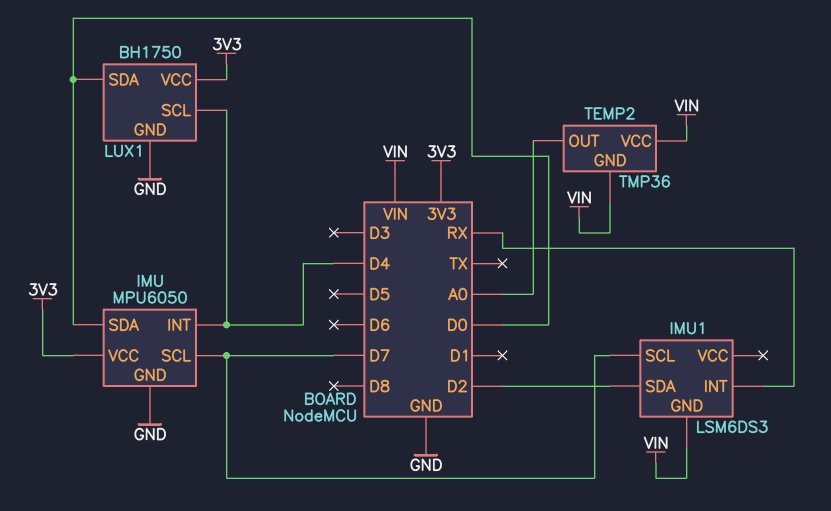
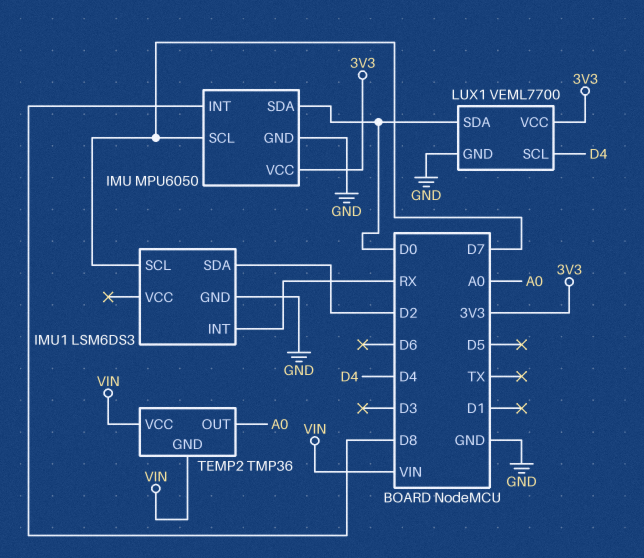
IMU pin INT: D4 -> D8
IMU1 pin GND: VIN -> GND
LUX1: BH1750 -> VEML7700

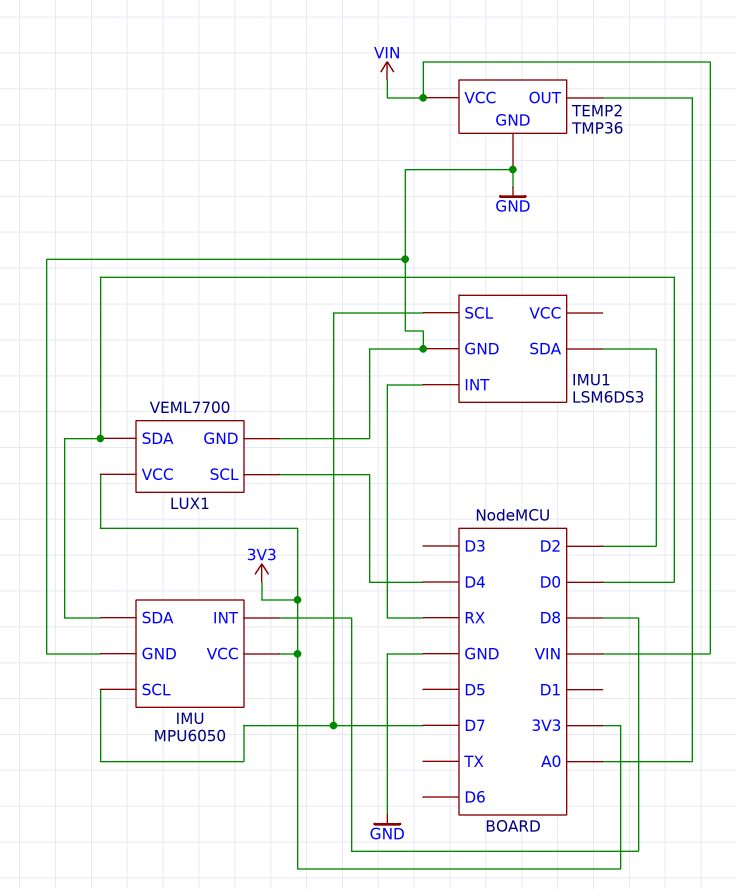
TEMP2 pin GND: VIN -> GND

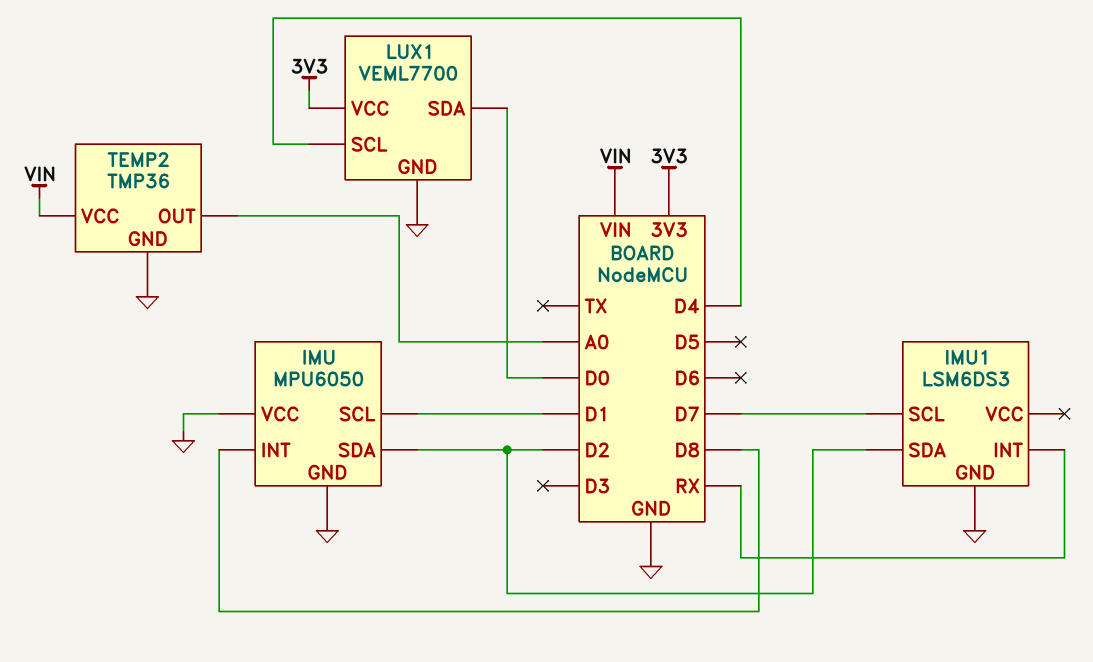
IMU pin SCL: D7 -> D1
IMU pin SDA: D0 -> D2
IMU pin VCC: 3V3 -> GND

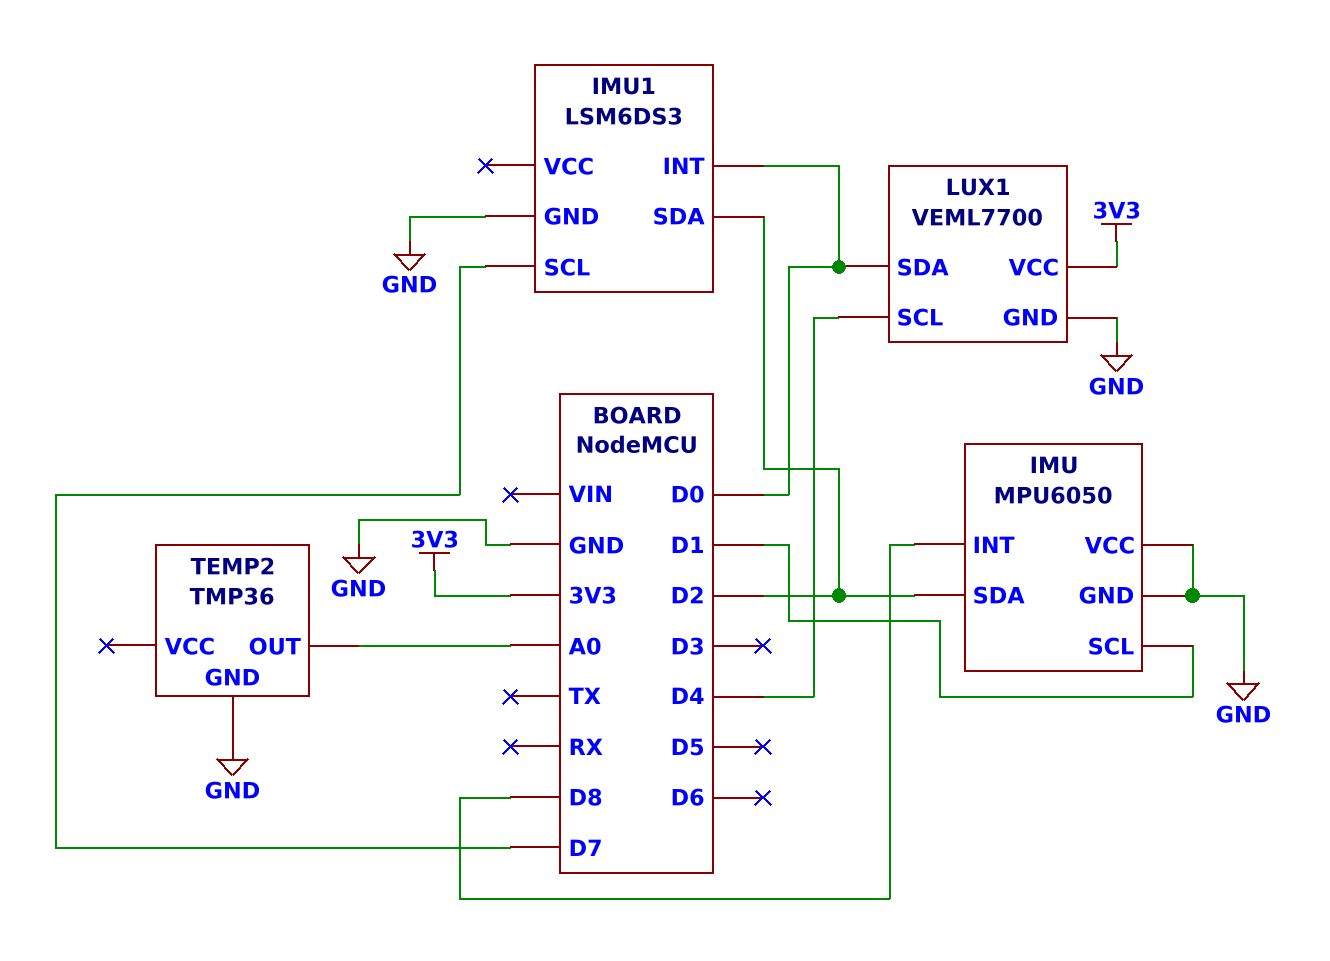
IMU1 pin INT: RX -> D0
TEMP2 pin VCC: VIN -> none

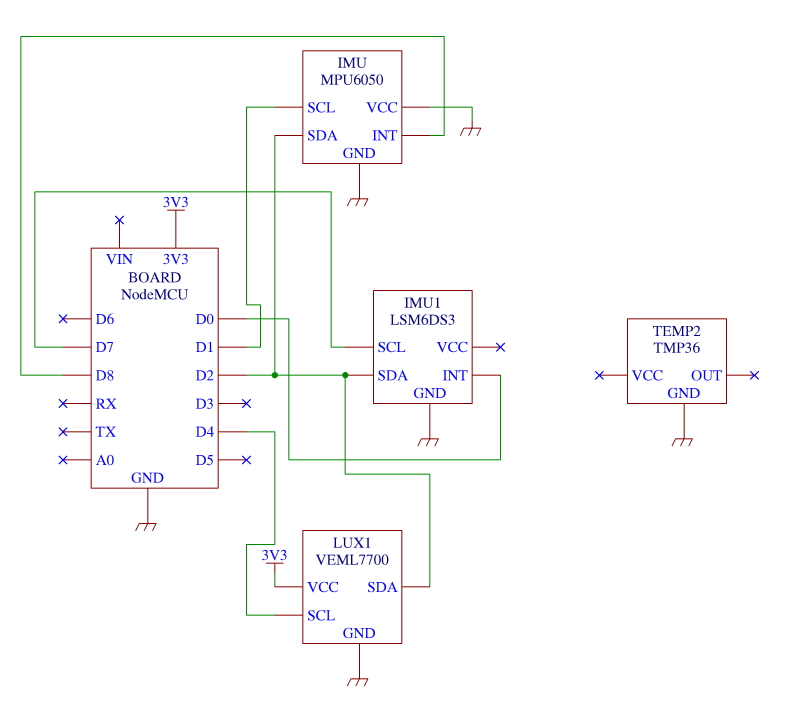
LUX1 pin SDA: D0 -> D2
TEMP2 pin OUT: A0 -> none

